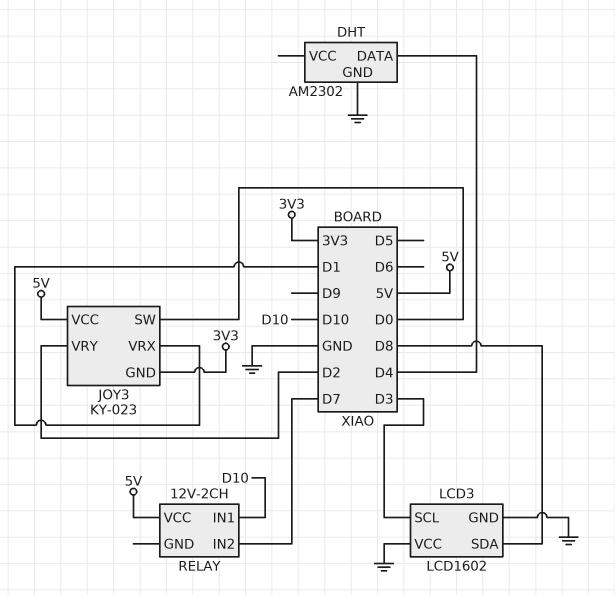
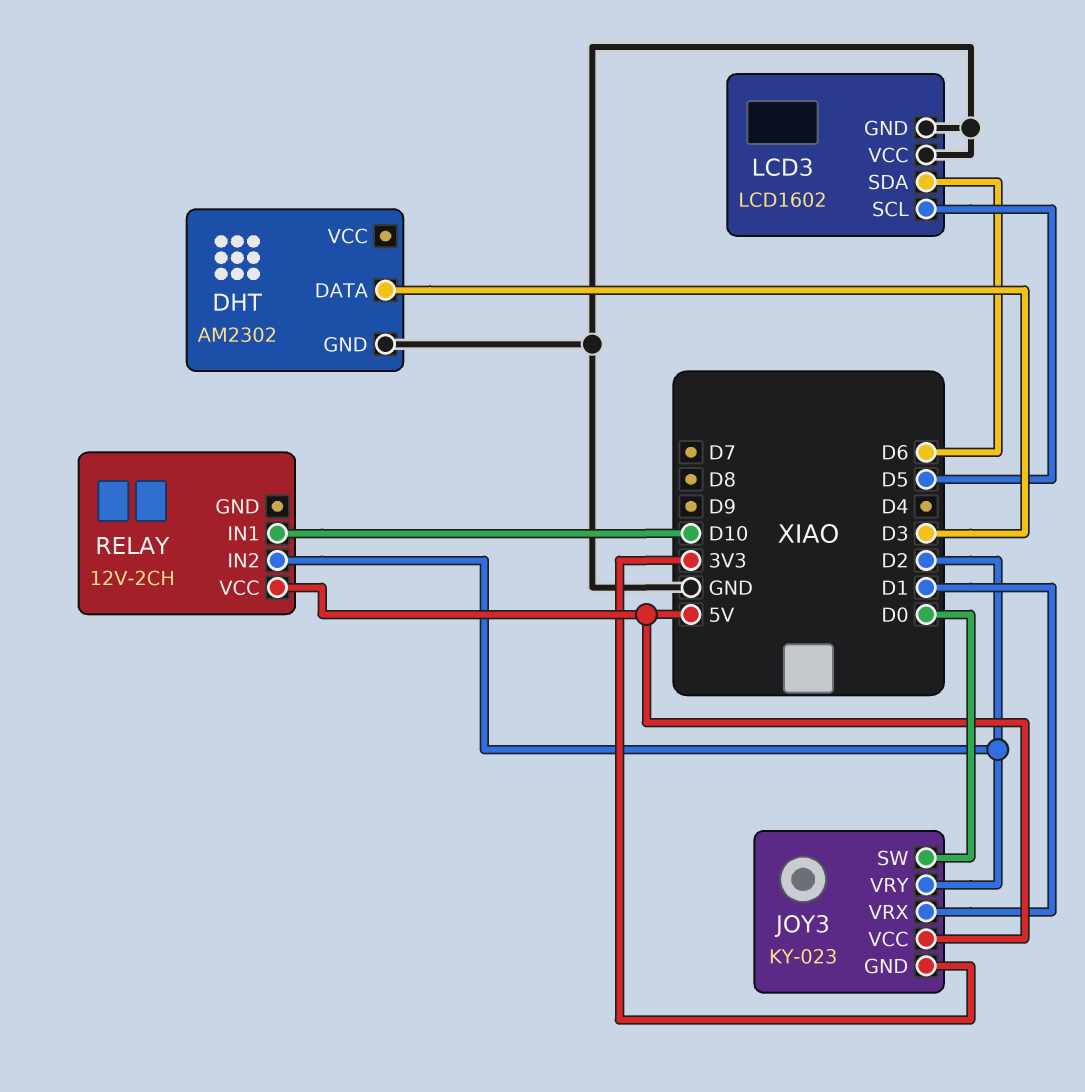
DHT pin DATA: D4 -> D3
LCD3 pin SCL: D3 -> D5
LCD3 pin SDA: D8 -> D6
RELAY pin IN2: D7 -> D2

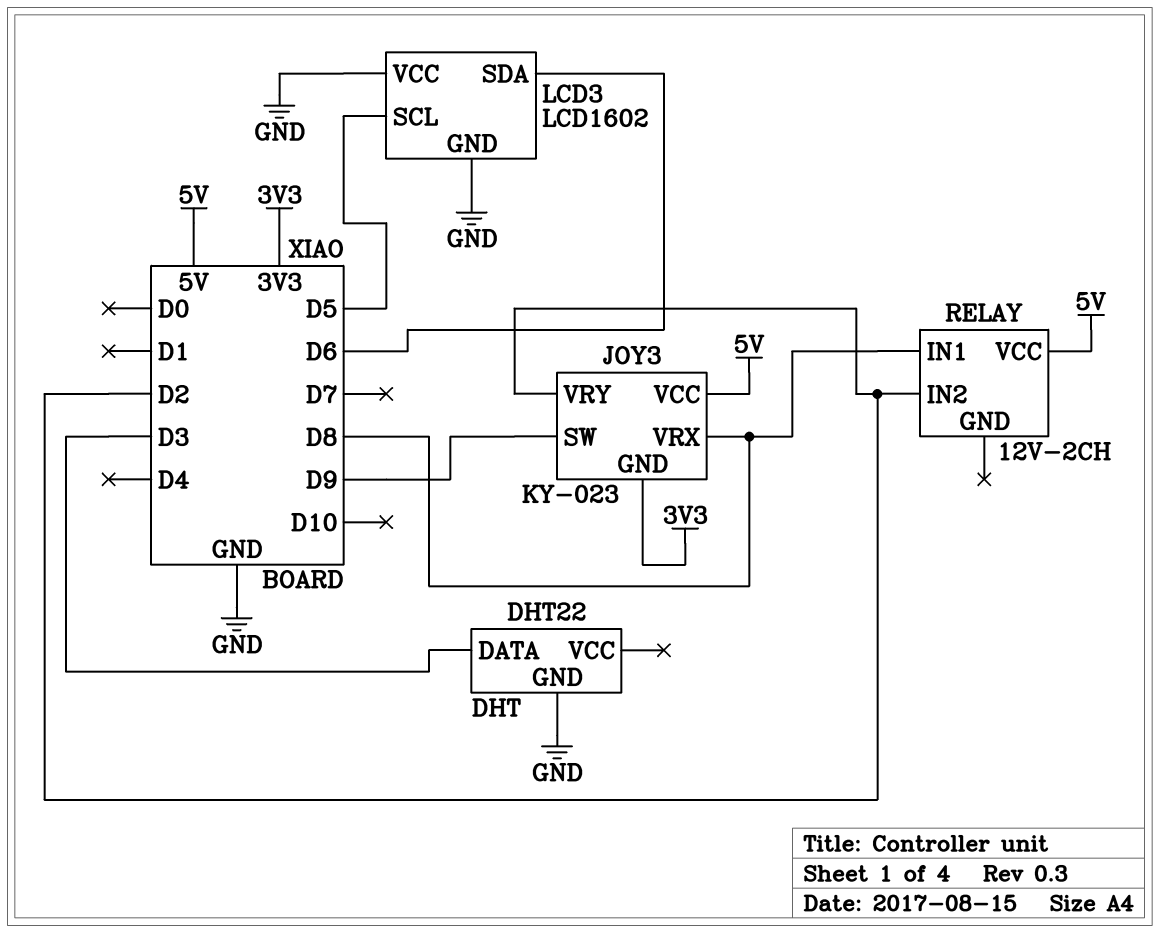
DHT: AM2302 -> DHT22
JOY3 pin SW: D0 -> D9
JOY3 pin VRX: D1 -> D8
RELAY pin IN1: D10 -> D8

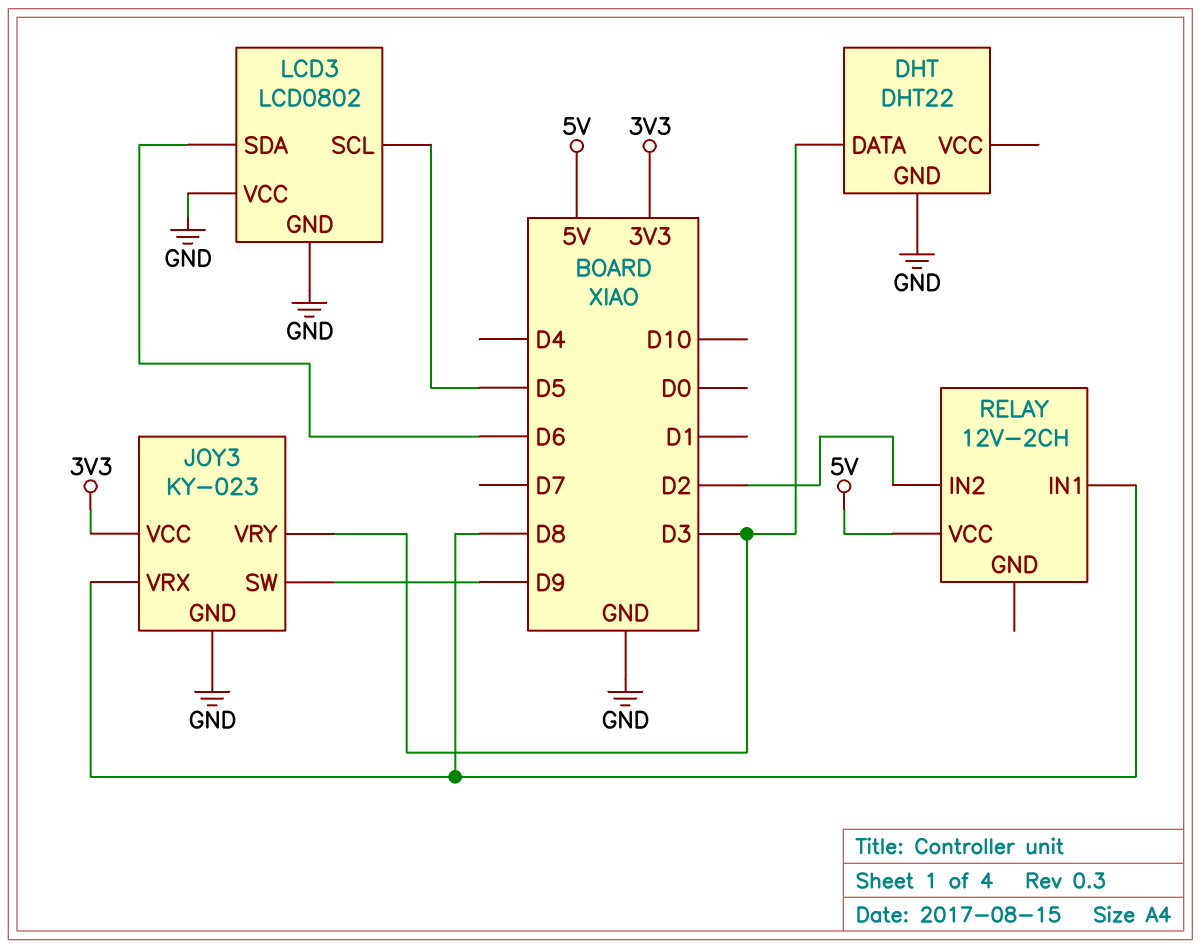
JOY3 pin GND: 3V3 -> GND
JOY3 pin VCC: 5V -> 3V3
JOY3 pin VRY: D2 -> D3
LCD3: LCD1602 -> LCD0802

